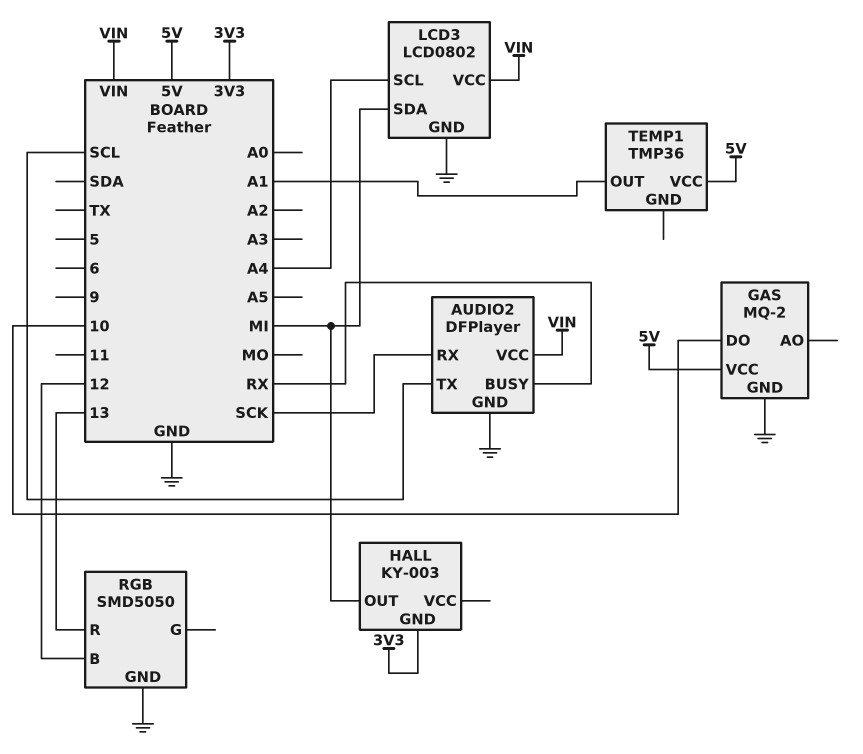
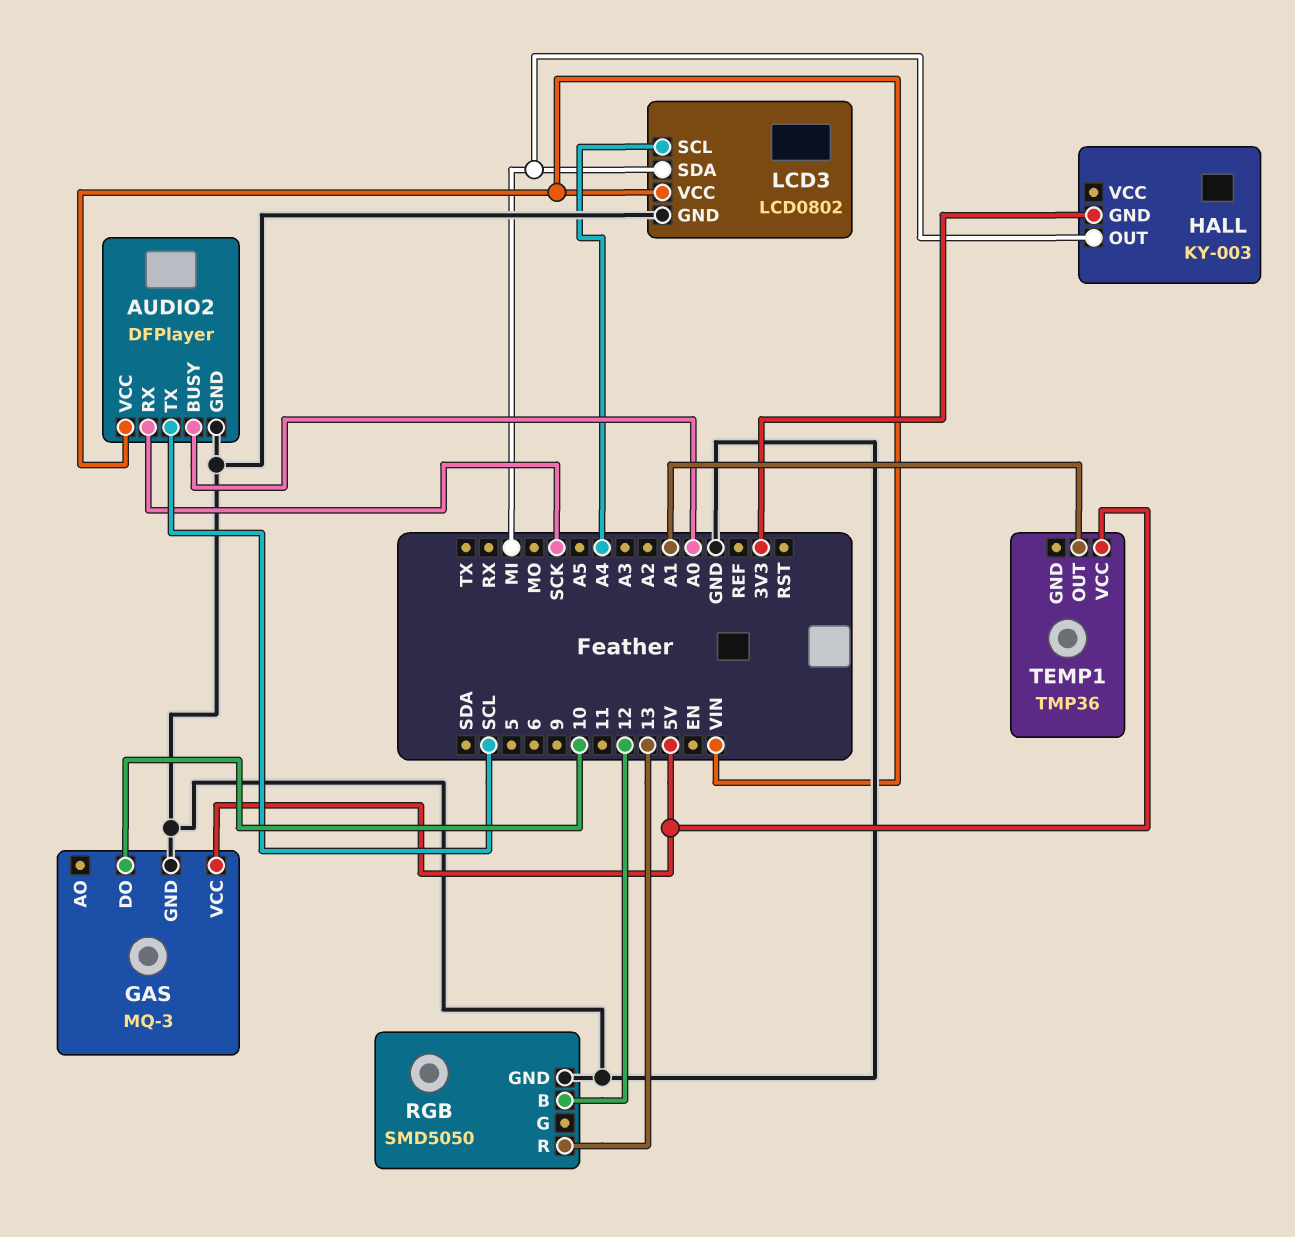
AUDIO2 pin BUSY: RX -> A0
GAS: MQ-2 -> MQ-3

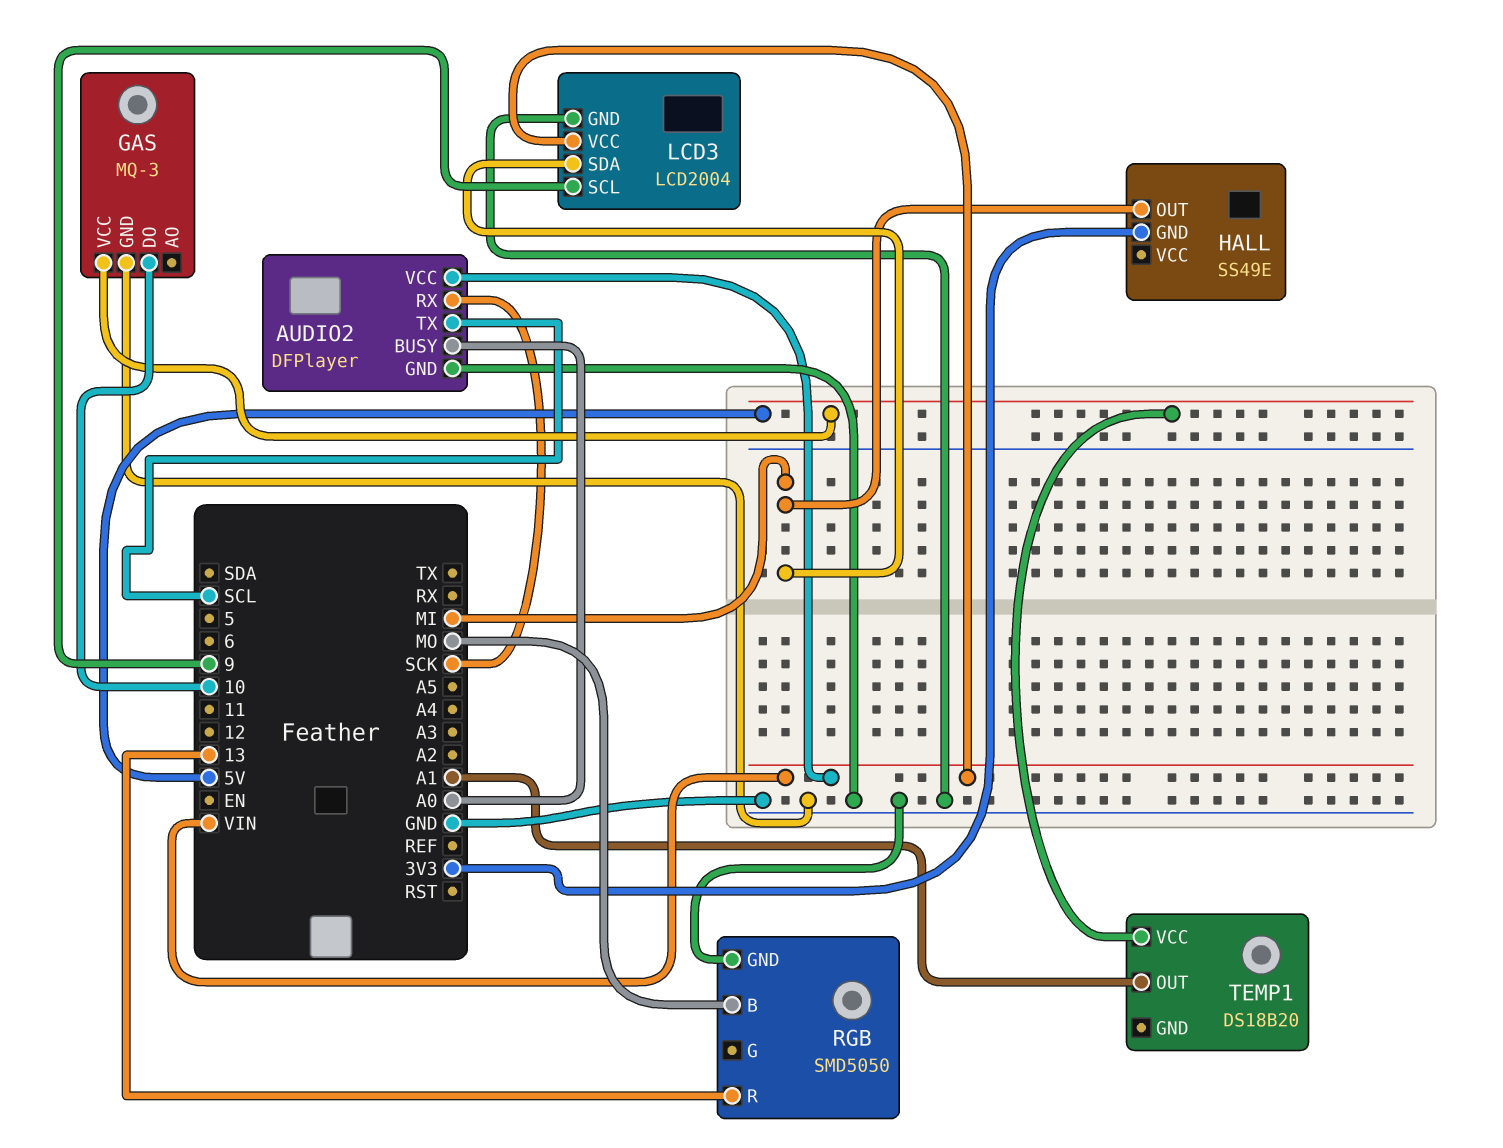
HALL: KY-003 -> SS49E
LCD3: LCD0802 -> LCD2004
LCD3 pin SCL: A4 -> 9
RGB pin B: 12 -> MO
TEMP1: TMP36 -> DS18B20

